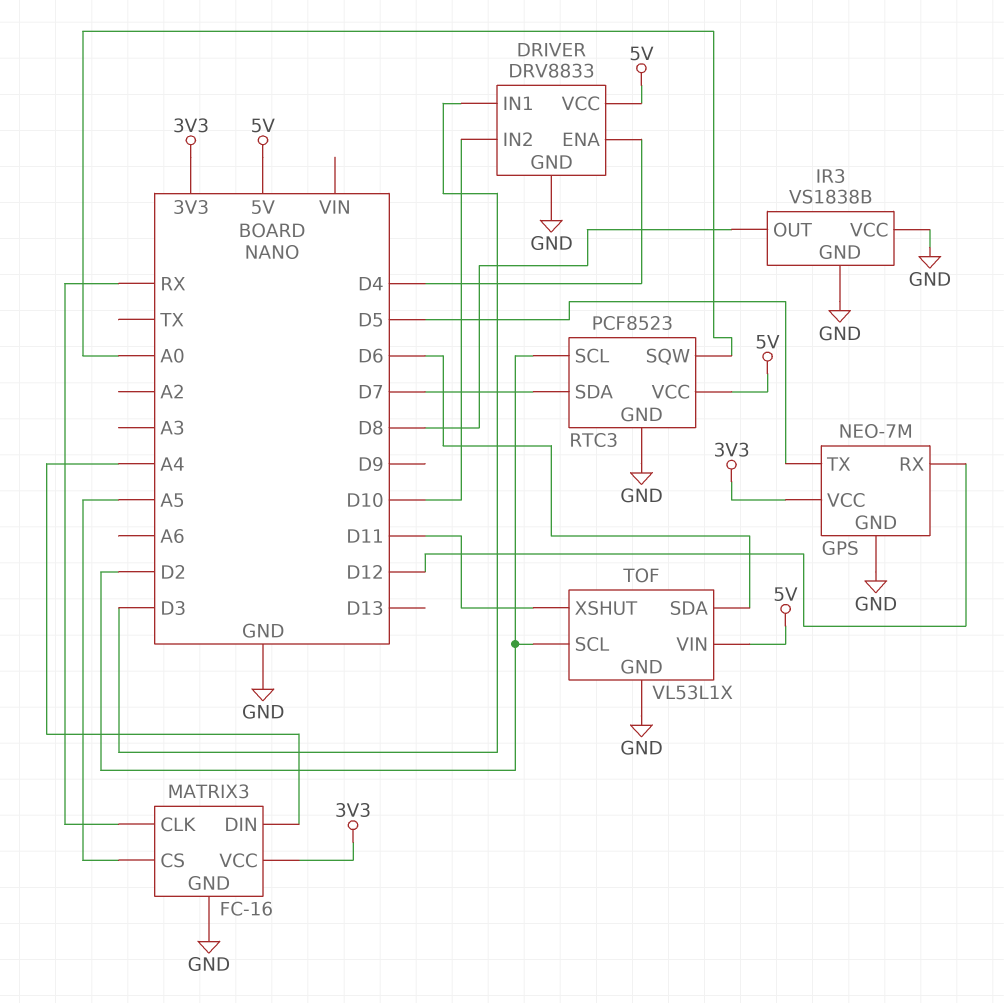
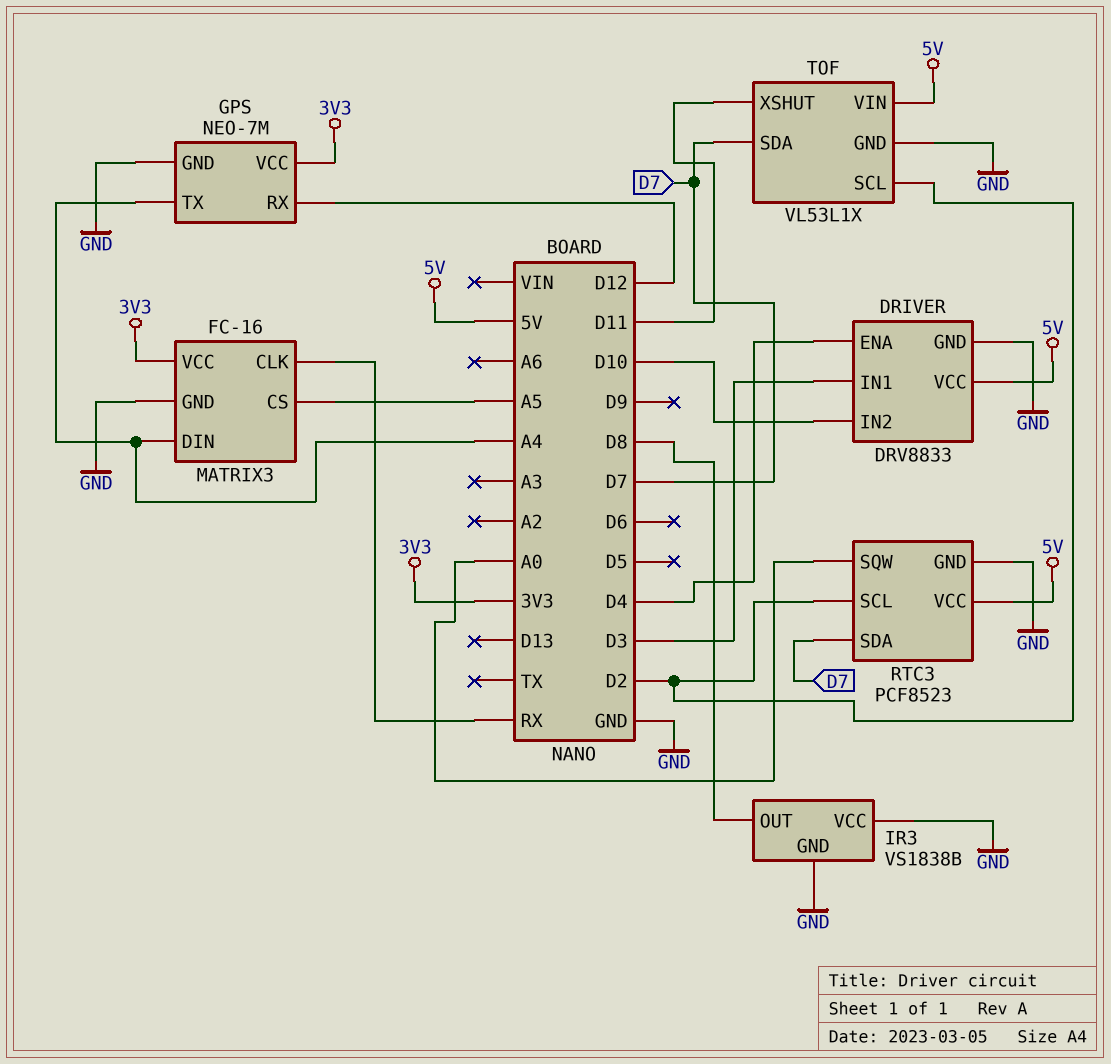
GPS pin TX: D5 -> A4
TOF pin SDA: D6 -> D7

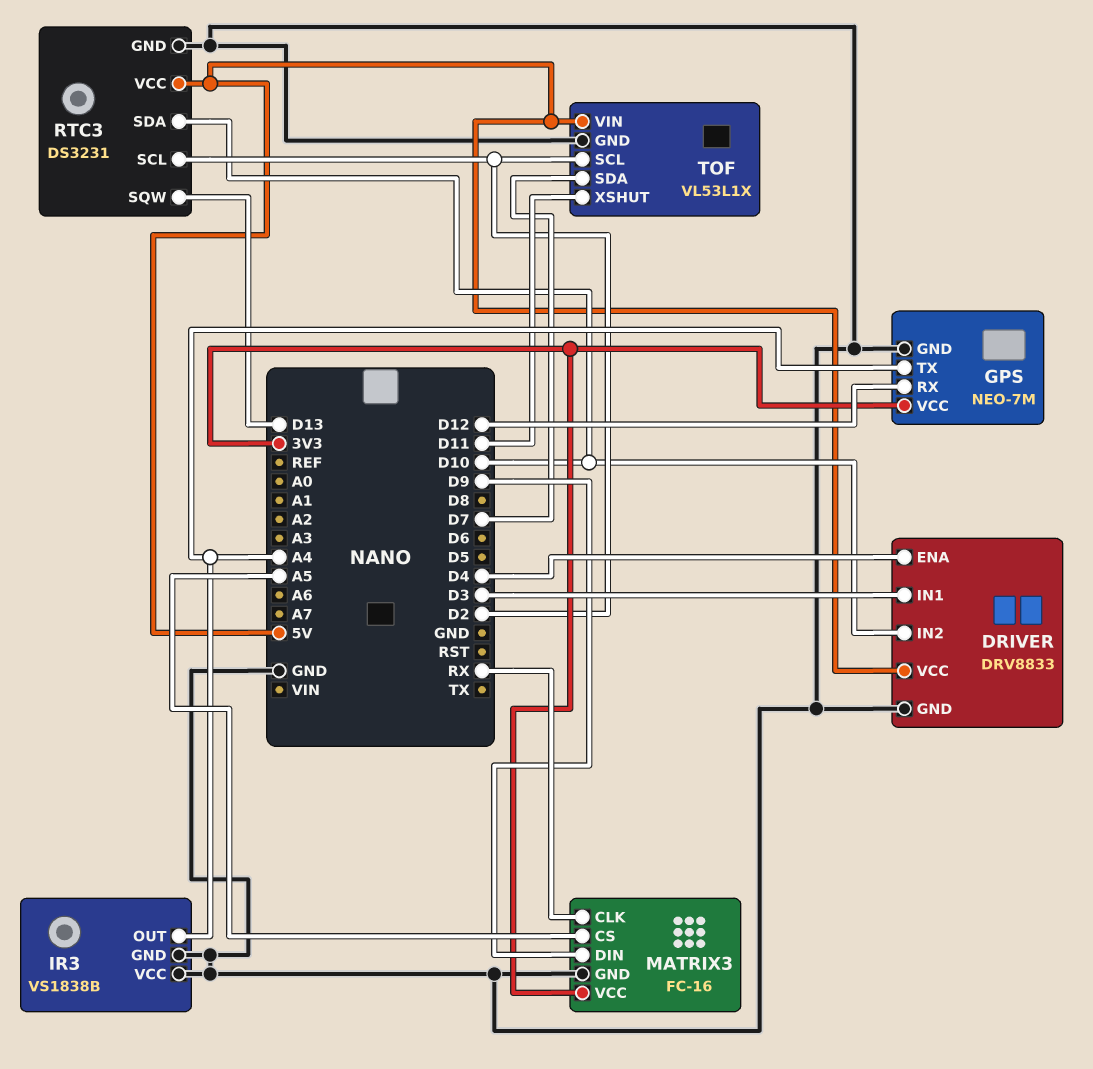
IR3 pin OUT: D8 -> A4
MATRIX3 pin DIN: A4 -> D9
RTC3: PCF8523 -> DS3231
RTC3 pin SDA: D7 -> D10
RTC3 pin SQW: A0 -> D13

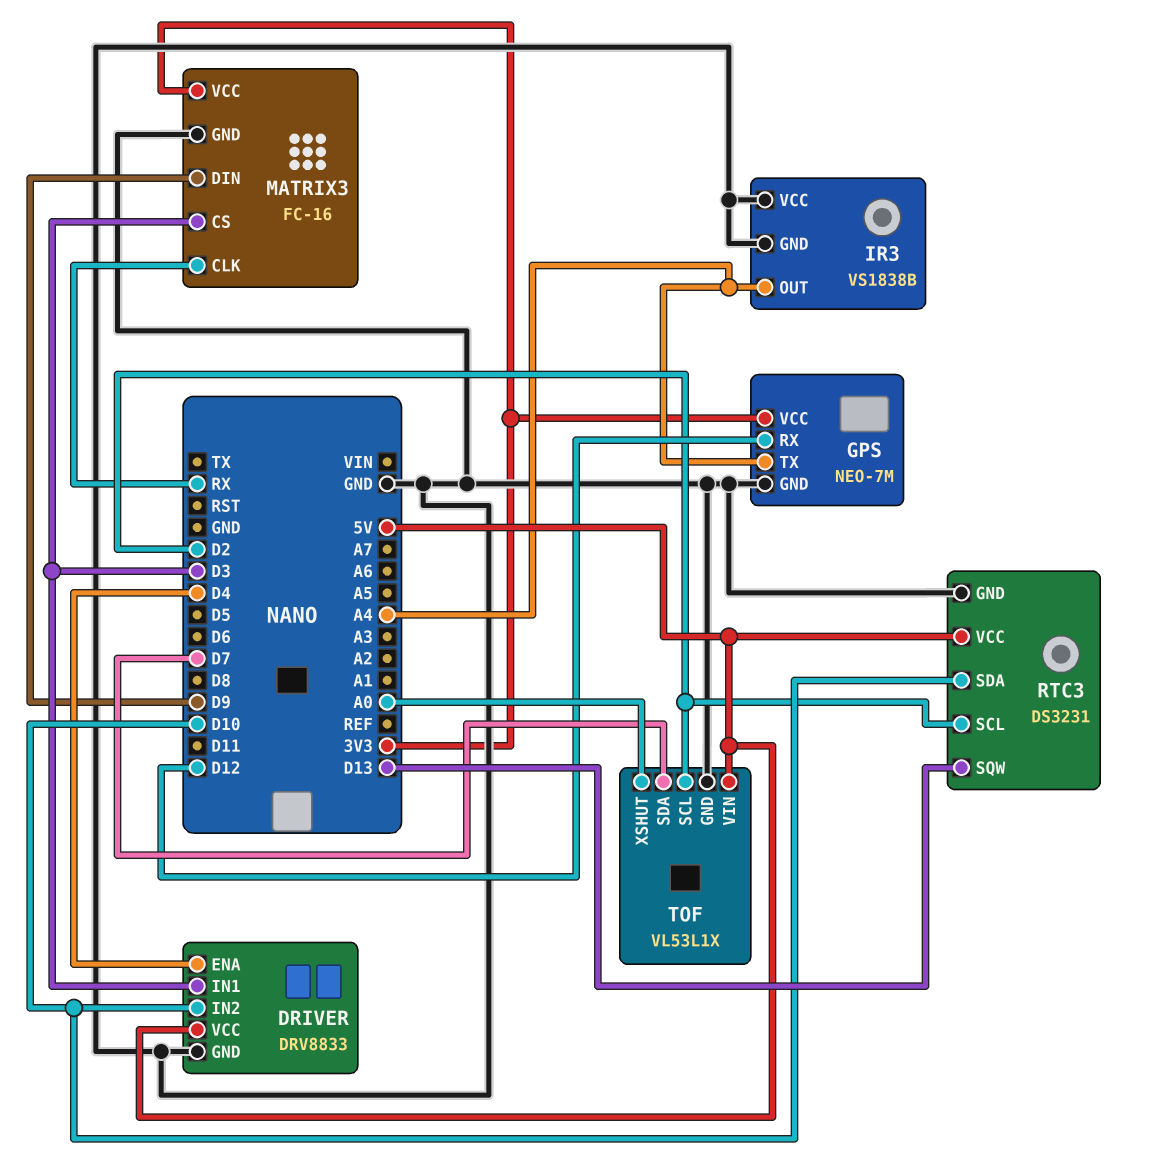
MATRIX3 pin CS: A5 -> D3
TOF pin XSHUT: D11 -> A0

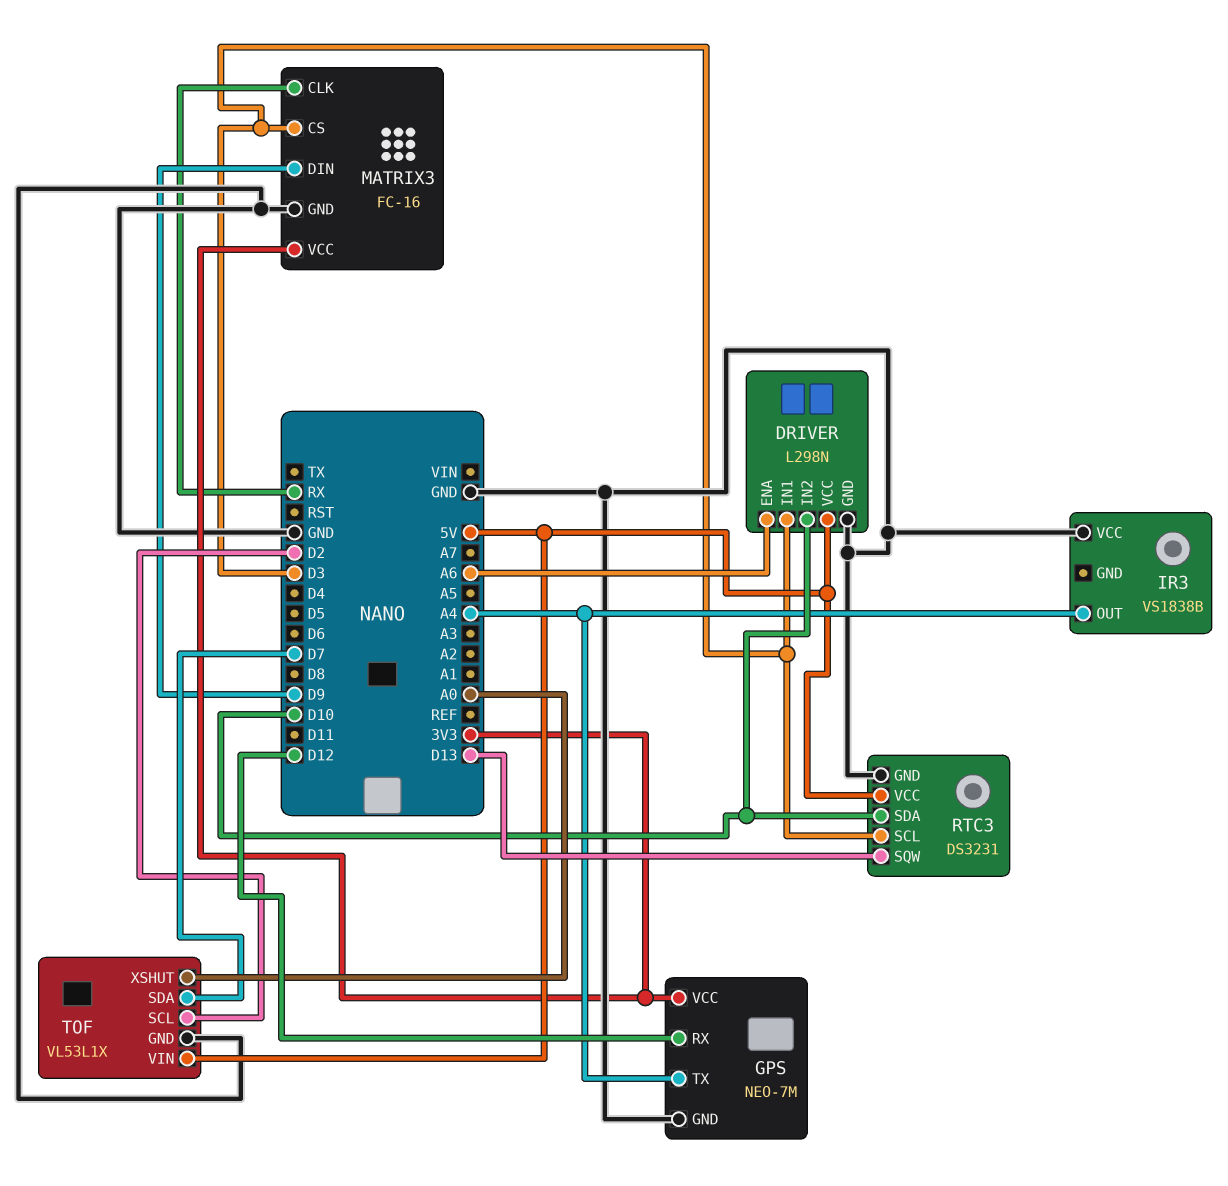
DRIVER: DRV8833 -> L298N
DRIVER pin ENA: D4 -> A6
IR3 pin GND: GND -> none
RTC3 pin SCL: D2 -> D3

